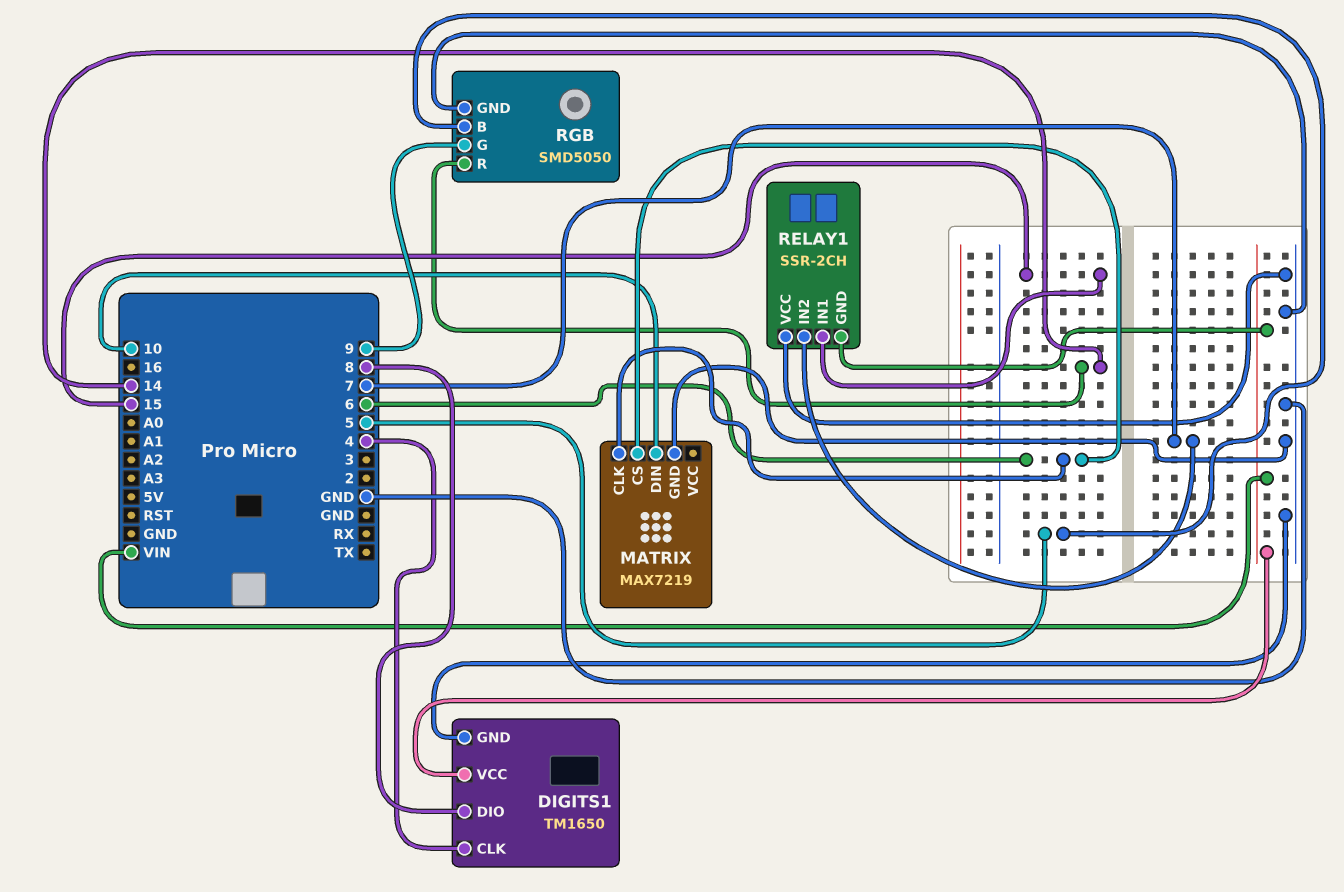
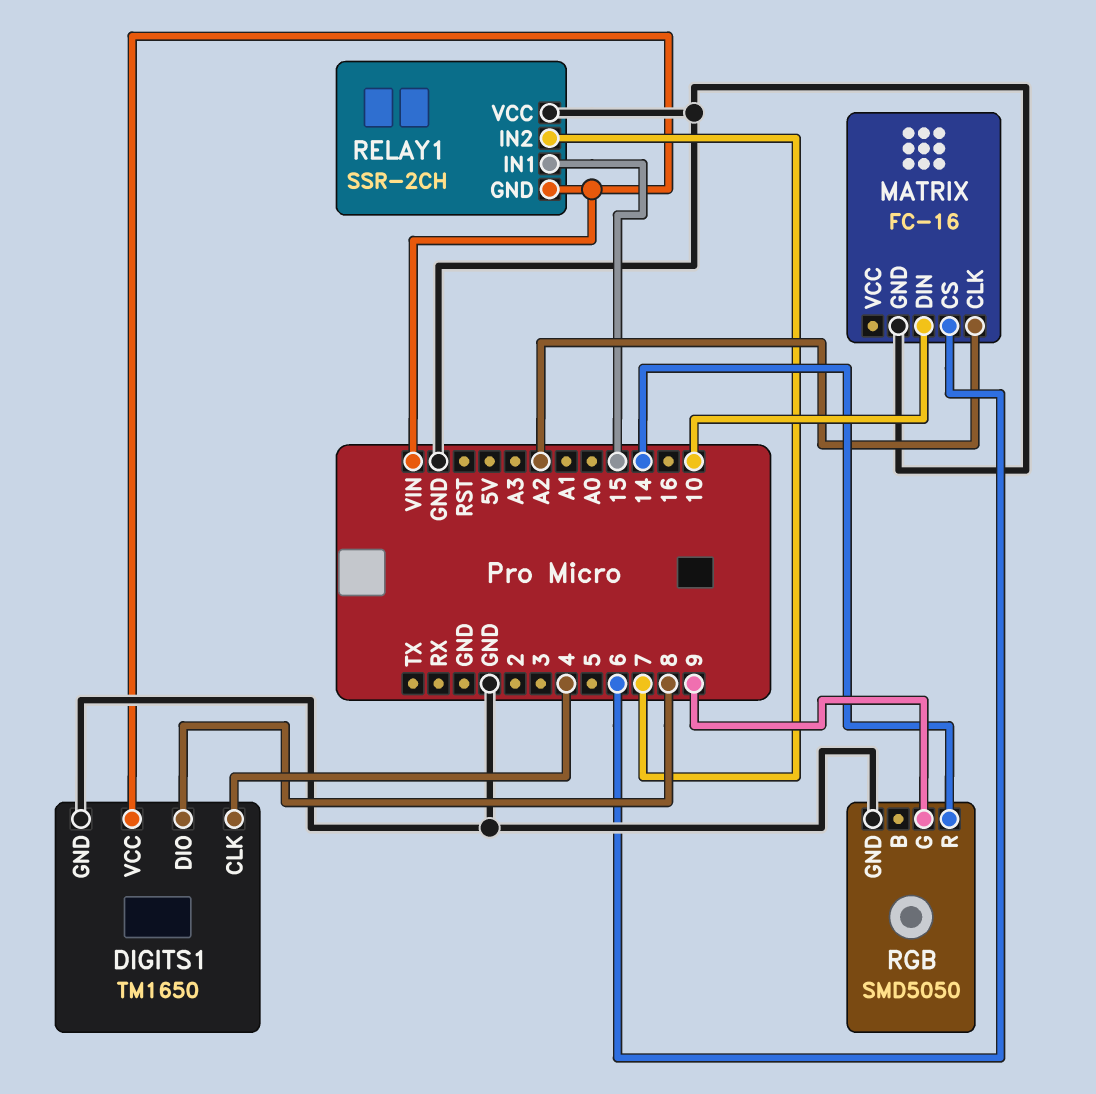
MATRIX: MAX7219 -> FC-16
MATRIX pin CLK: 6 -> A2
RGB pin B: 5 -> none

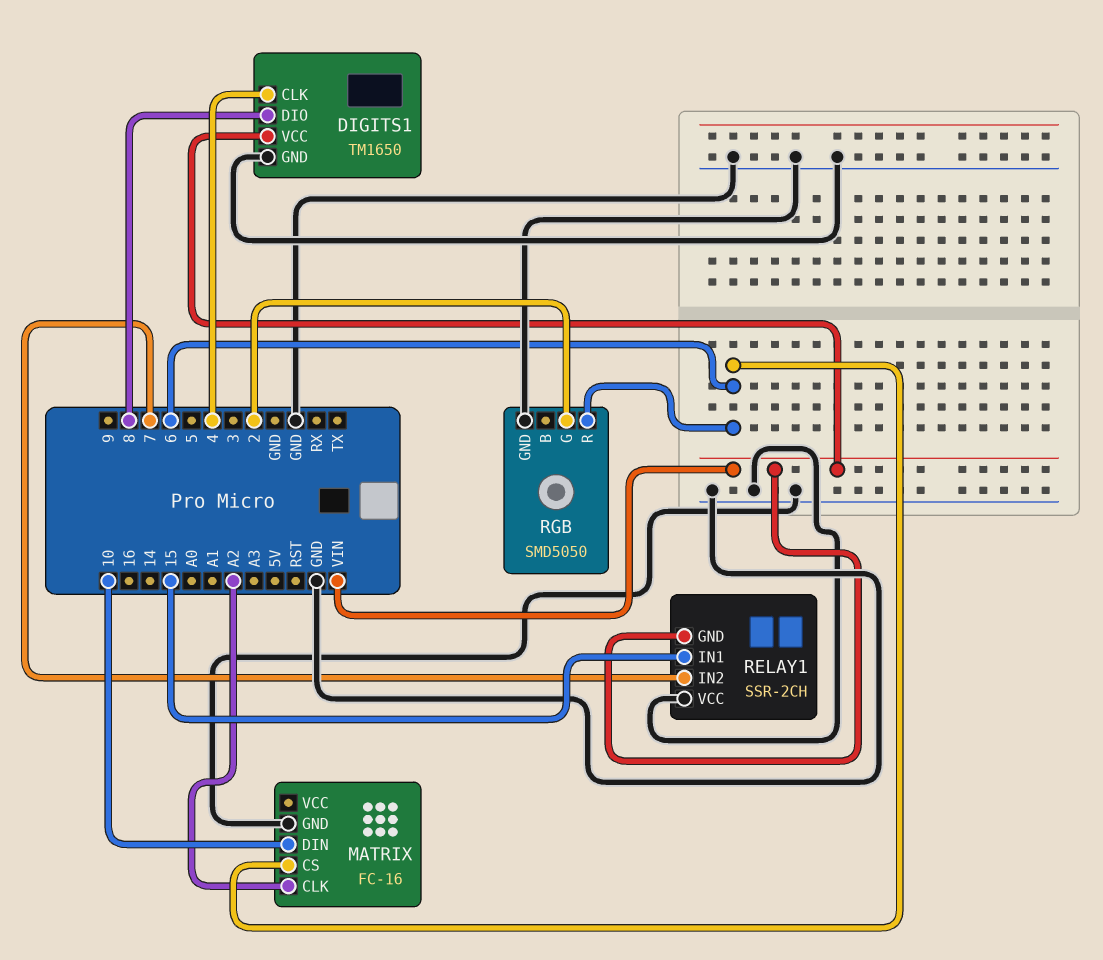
RGB pin G: 9 -> 2
RGB pin R: 14 -> 6

